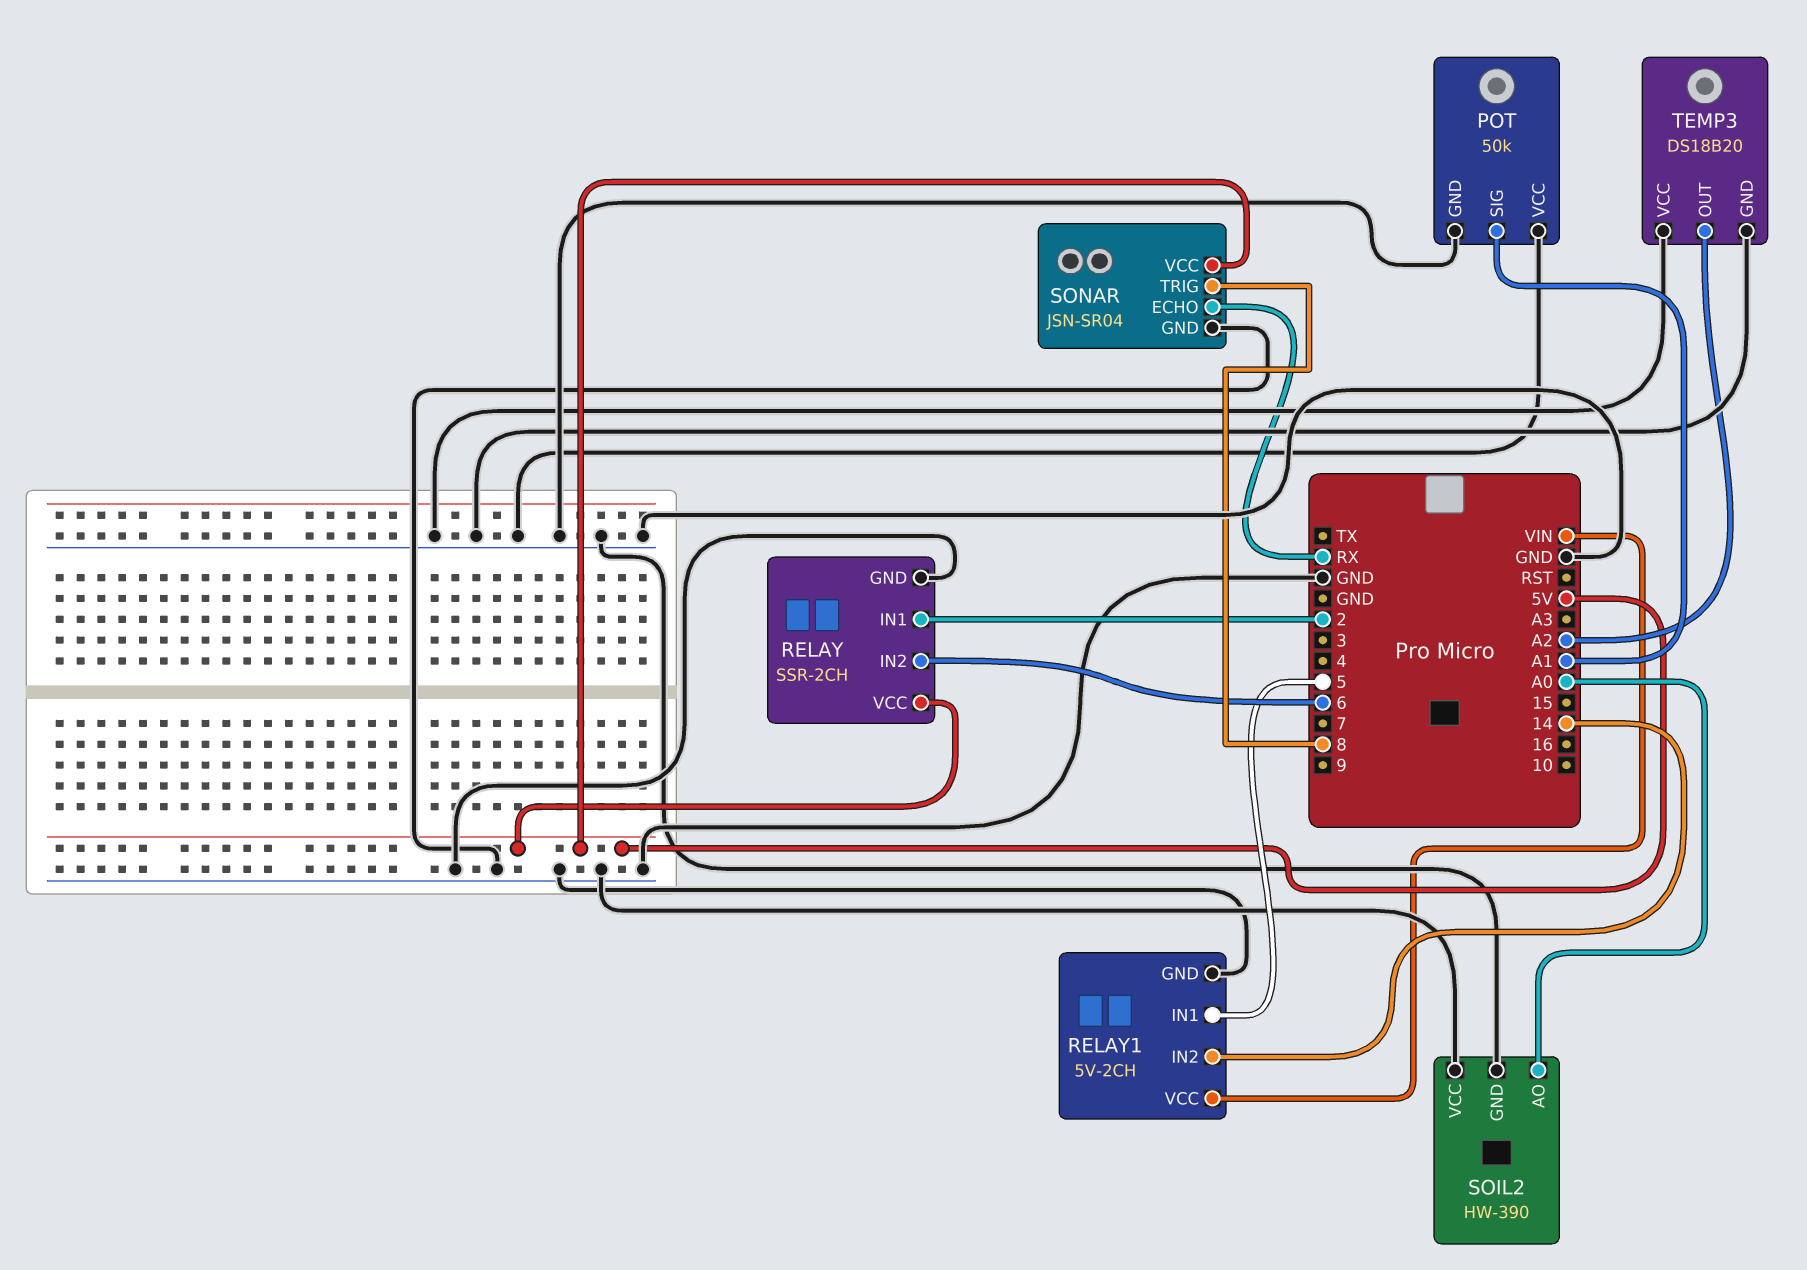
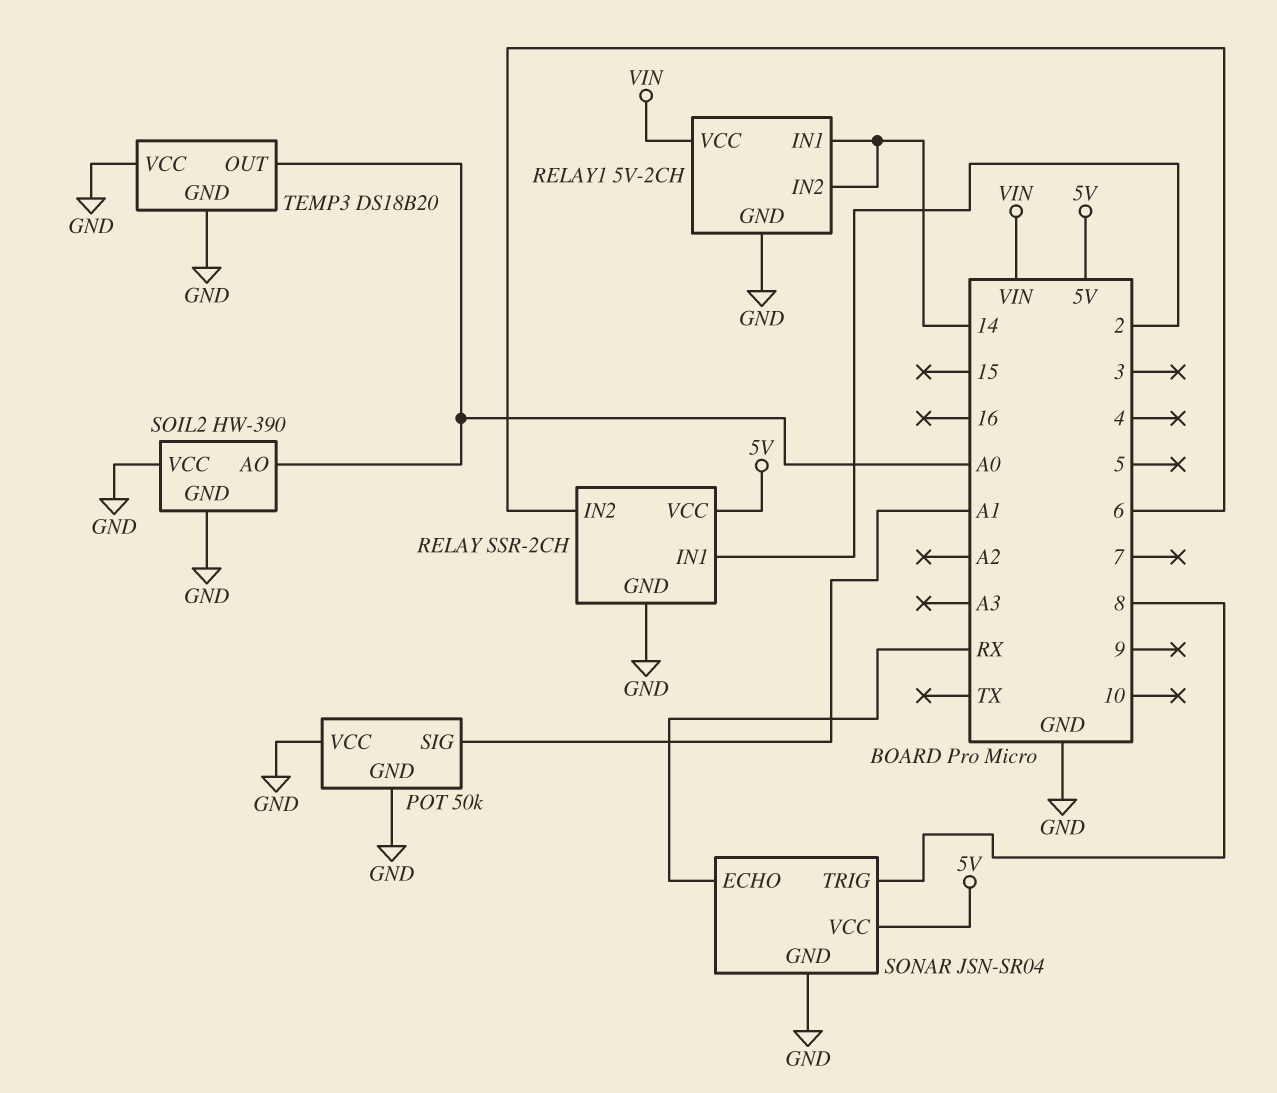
RELAY1 pin IN1: 5 -> 14
TEMP3 pin OUT: A2 -> A0

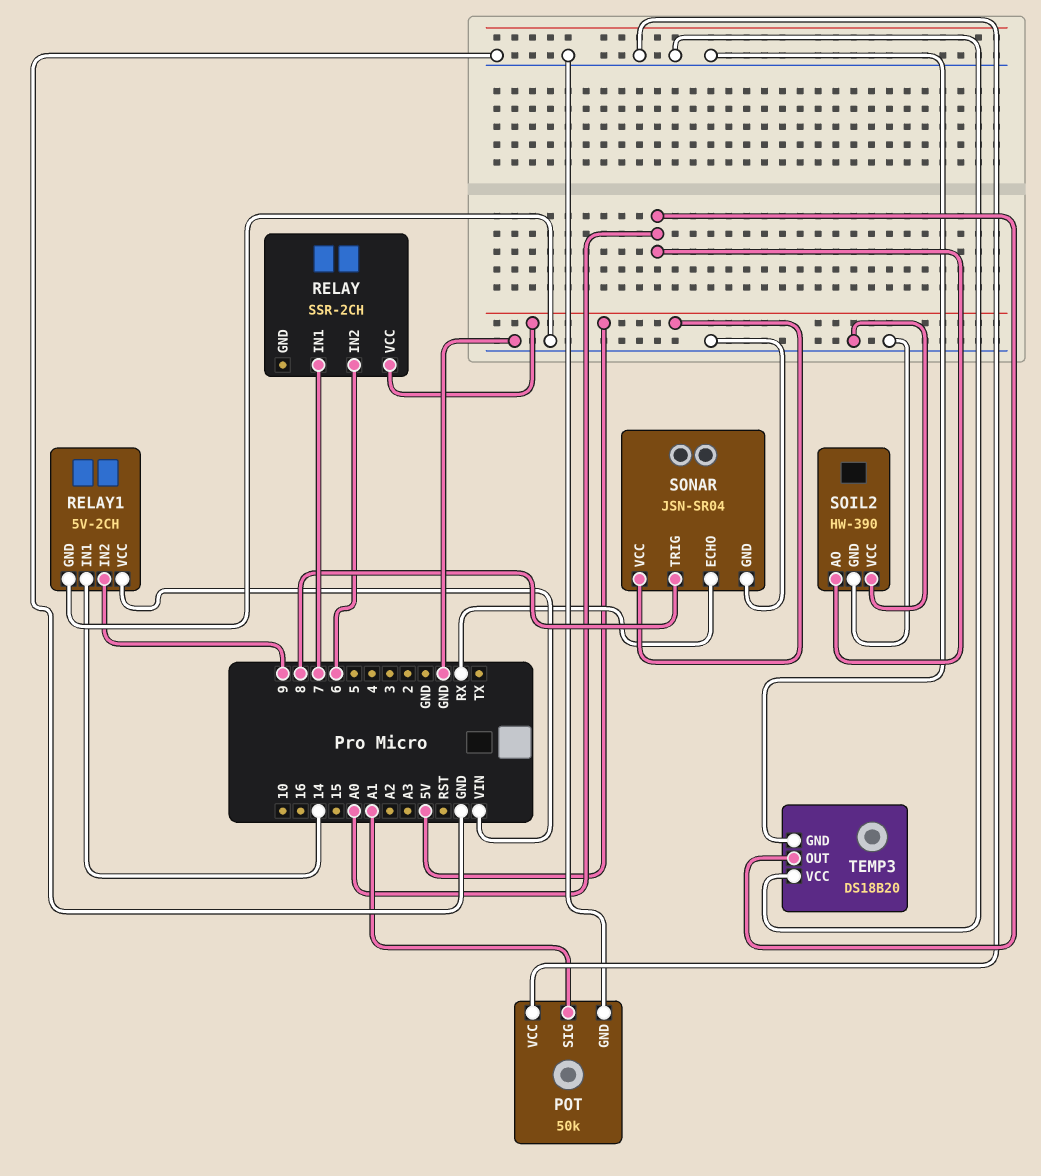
RELAY pin GND: GND -> none
RELAY pin IN1: 2 -> 7
RELAY1 pin IN2: 14 -> 9

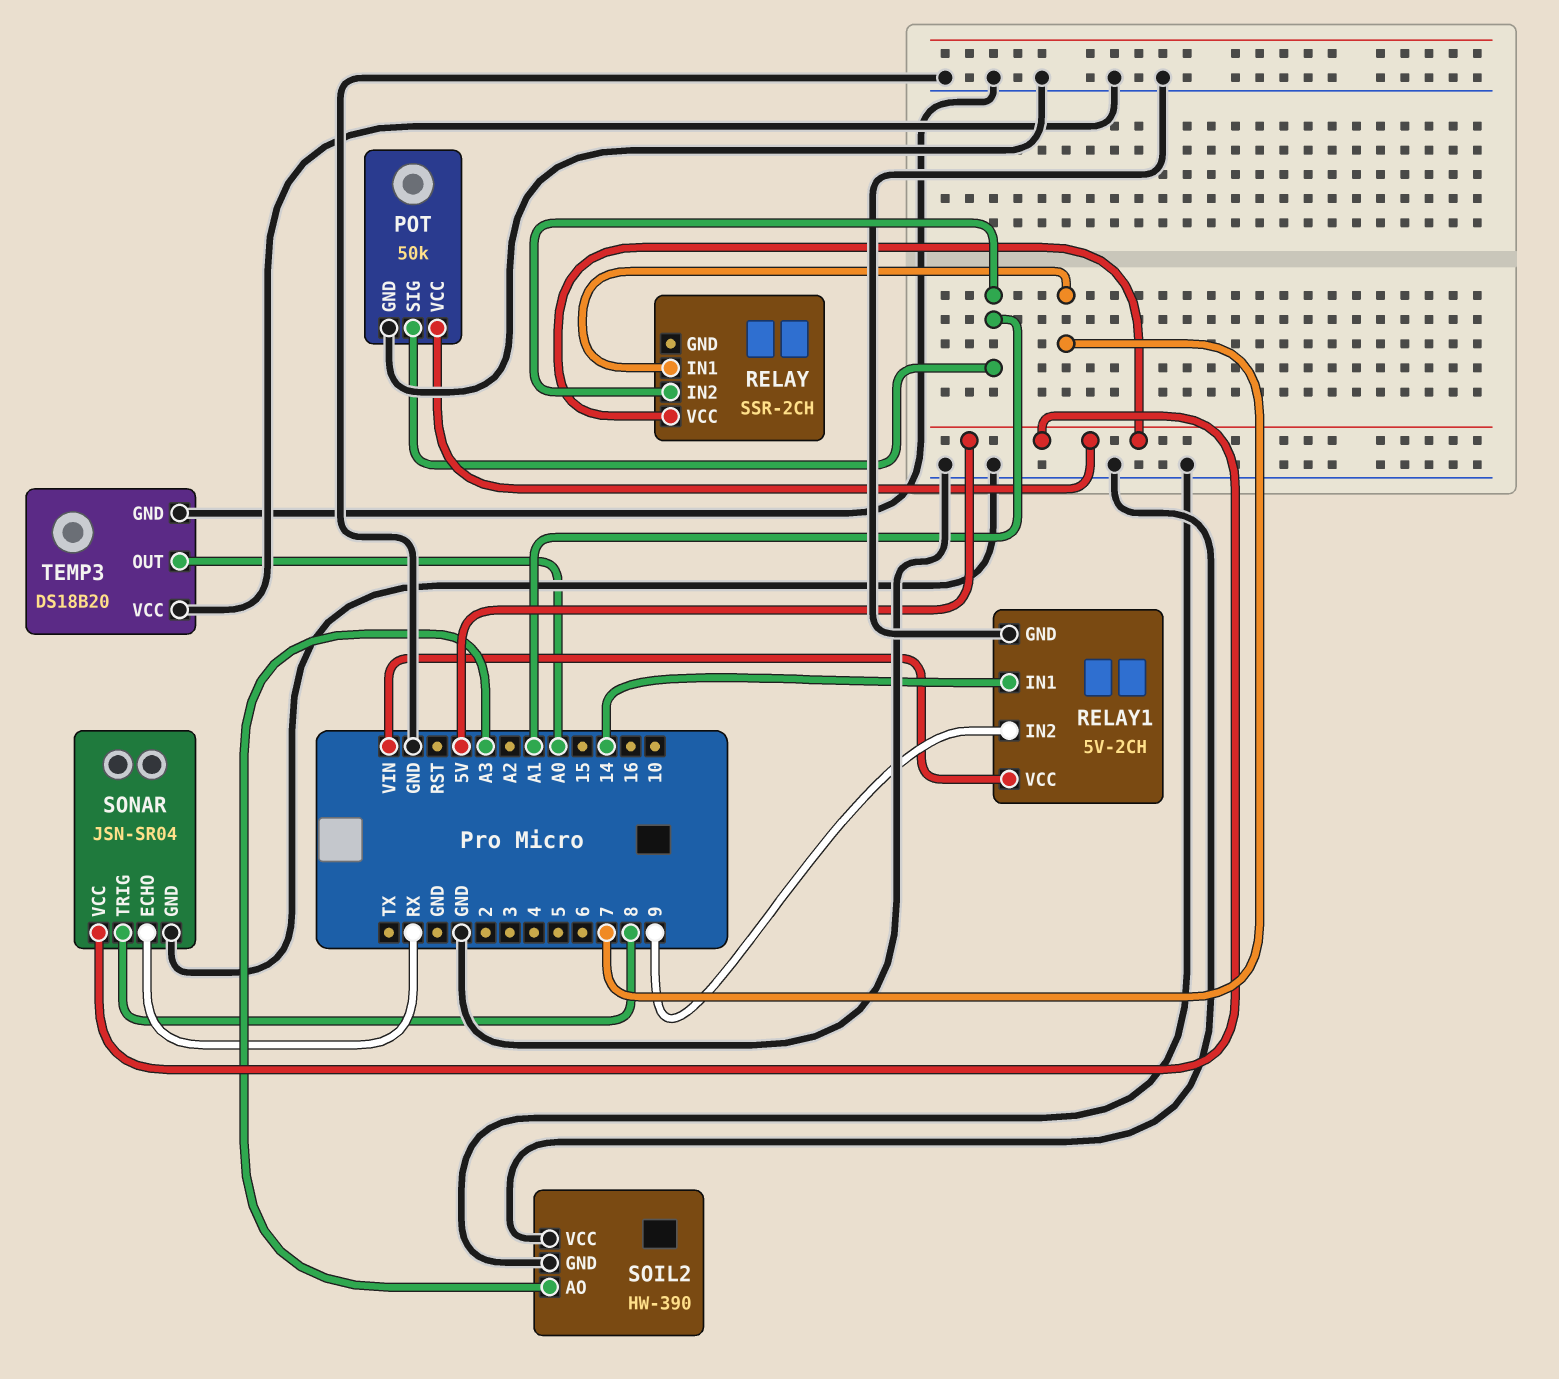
POT pin VCC: GND -> 5V
RELAY pin IN2: 6 -> A1
SOIL2 pin AO: A0 -> A3

